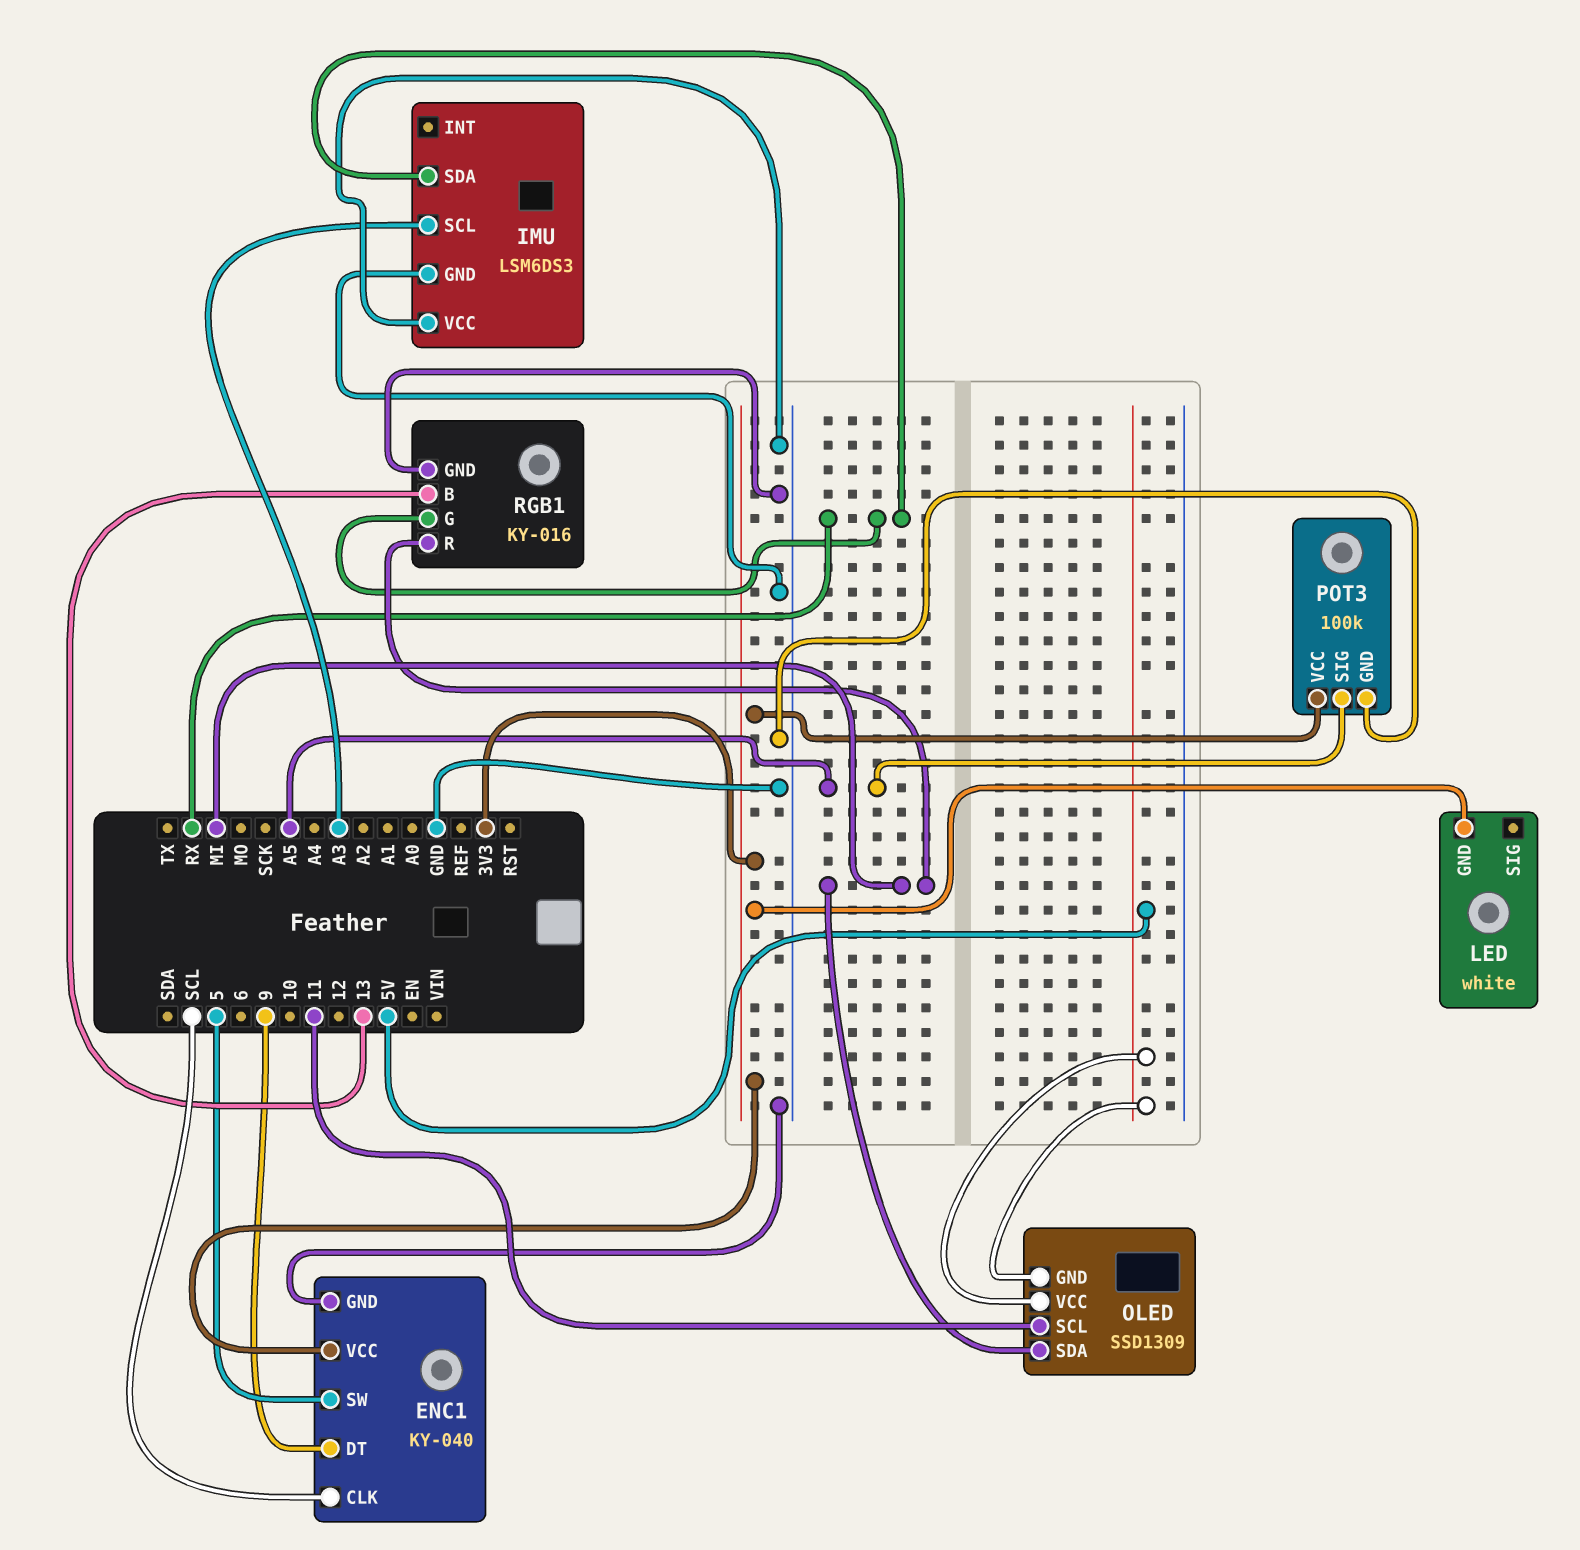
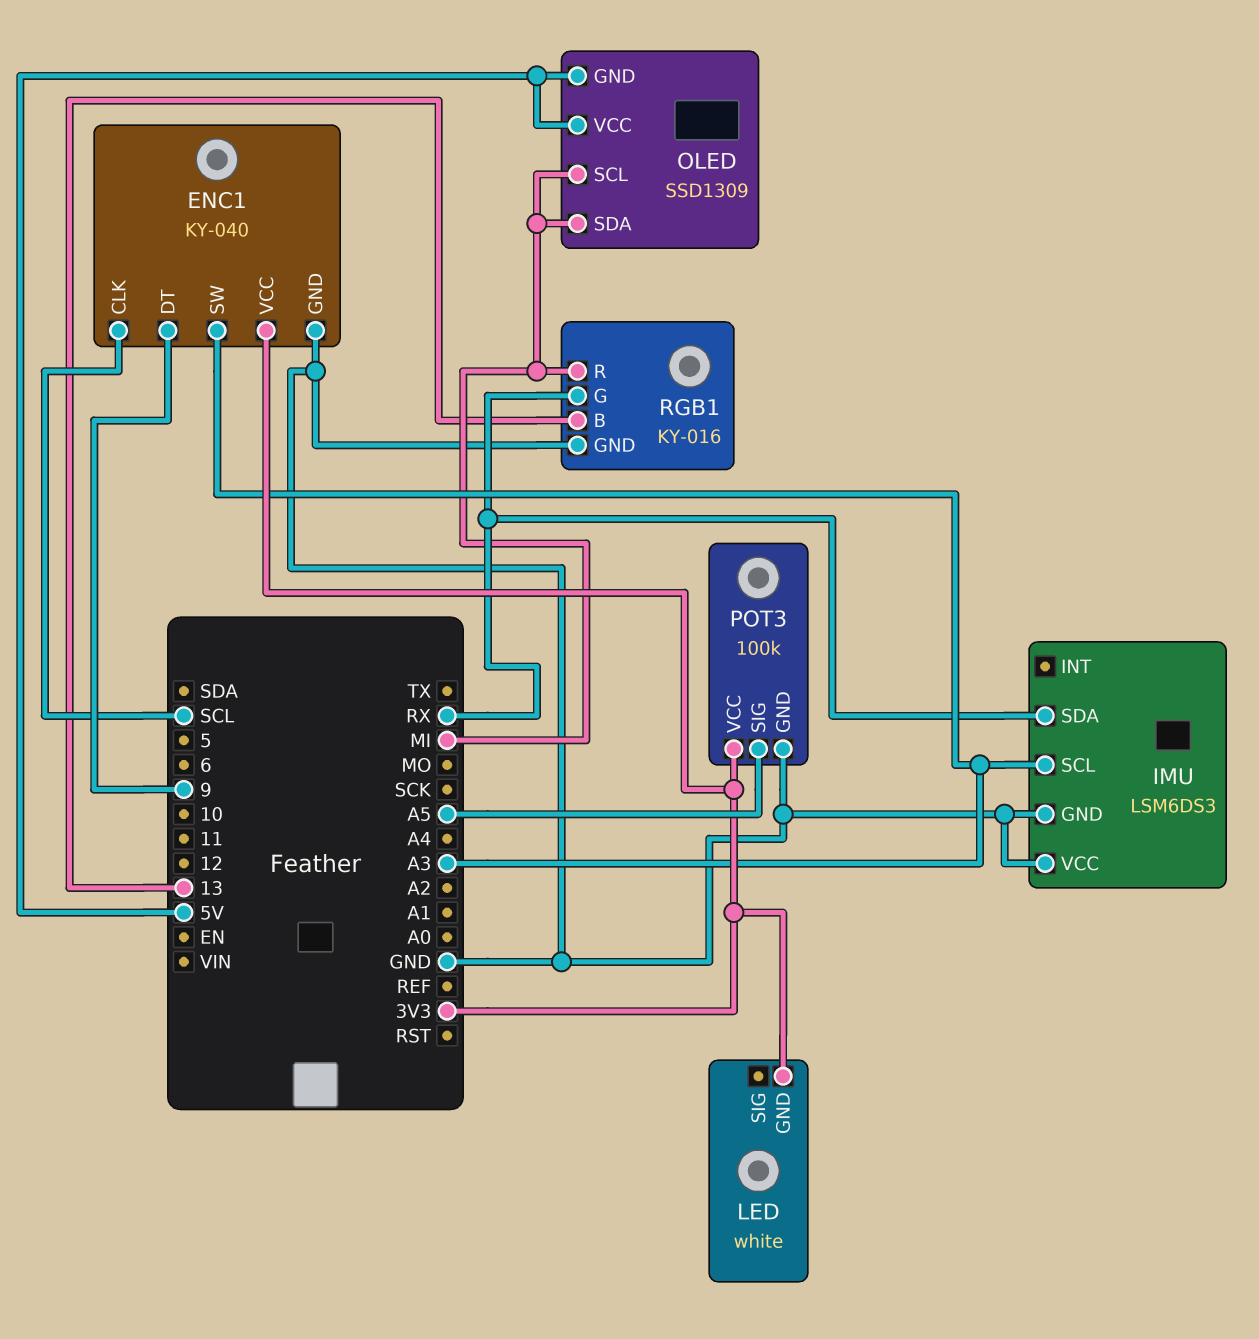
ENC1 pin SW: 5 -> A3
OLED pin SCL: 11 -> MI

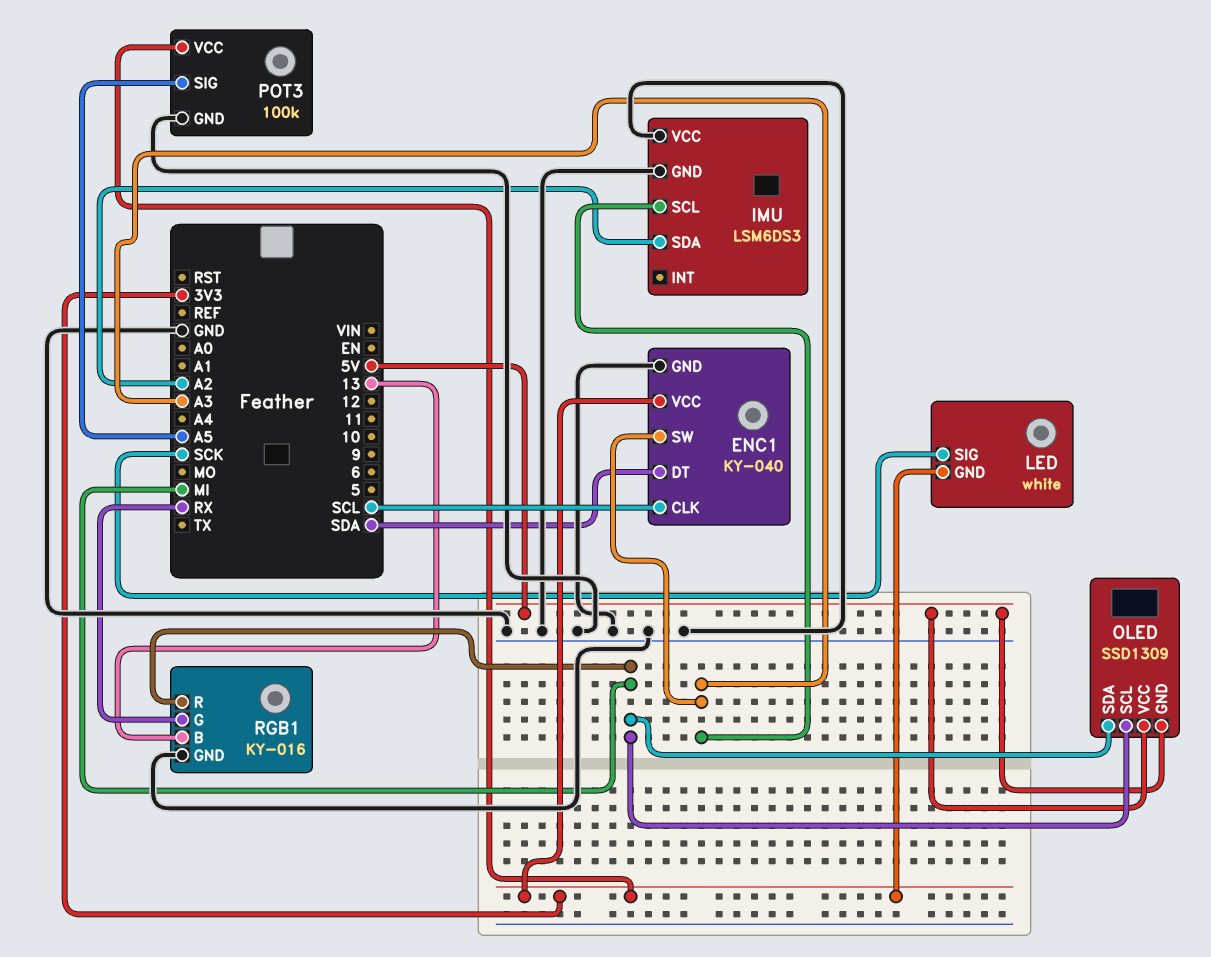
ENC1 pin DT: 9 -> SDA
IMU pin SDA: RX -> A2
LED pin SIG: none -> SCK

